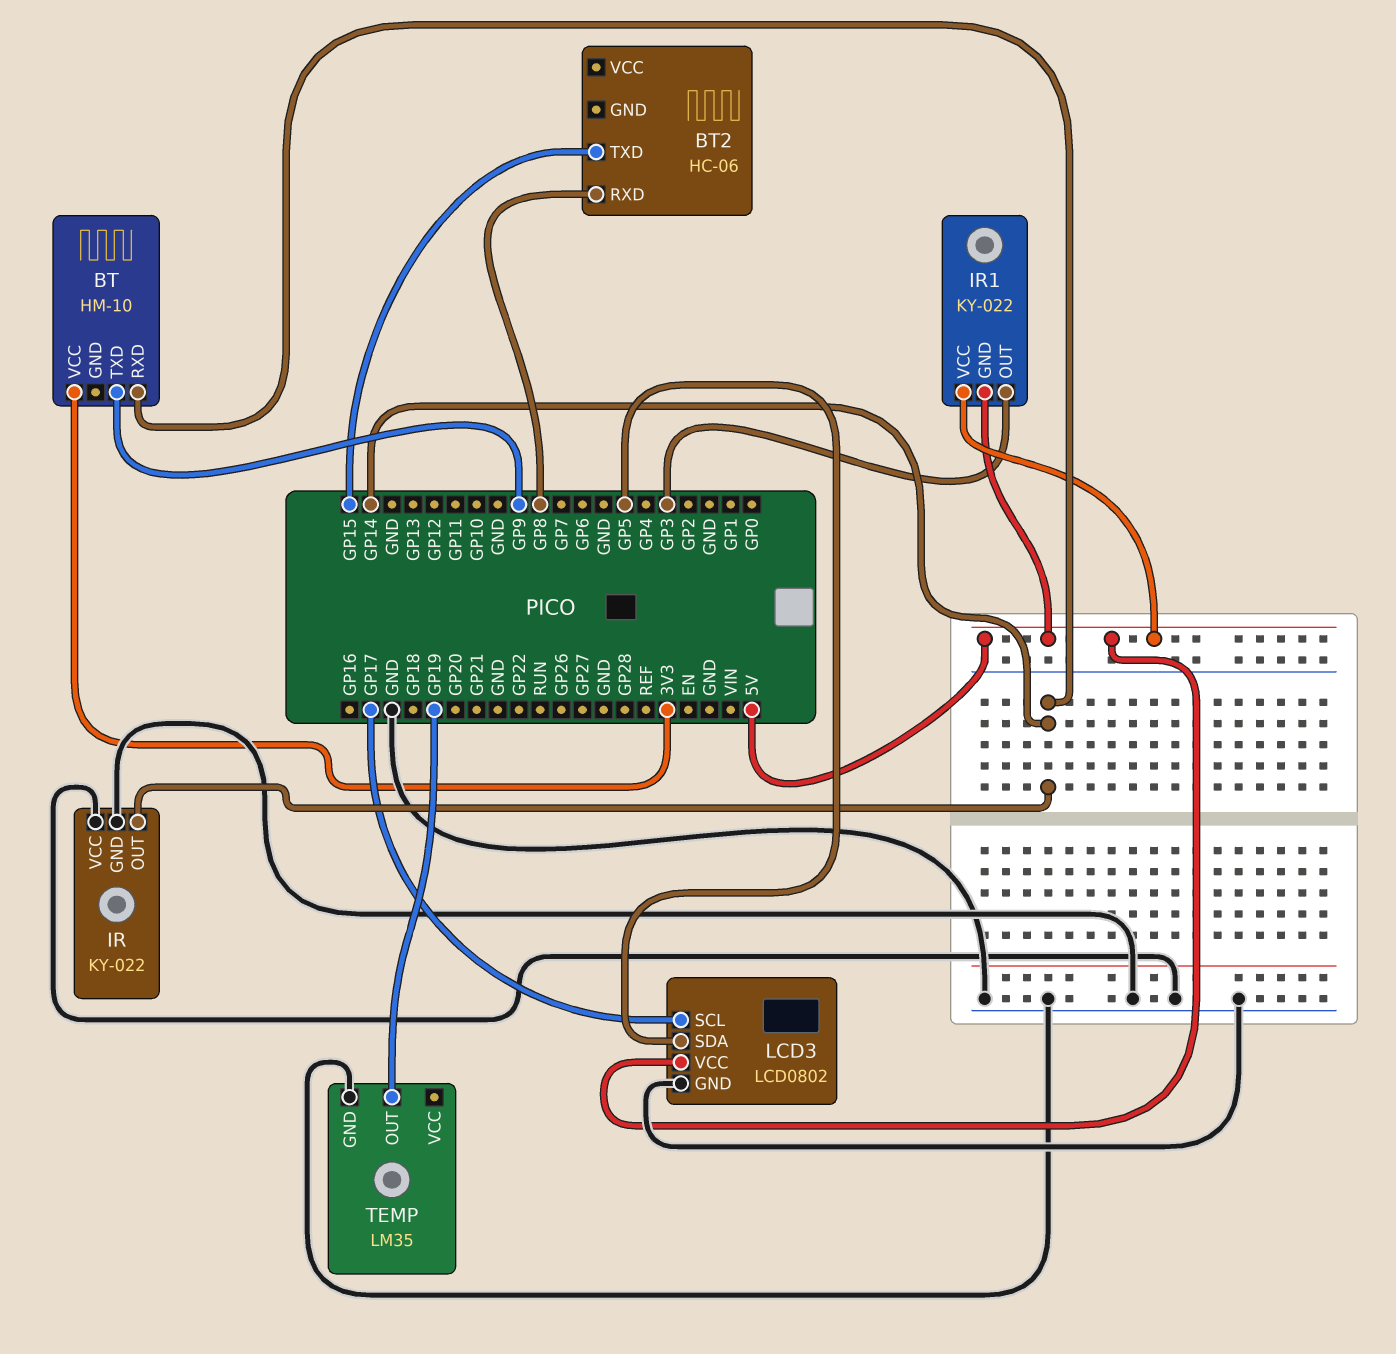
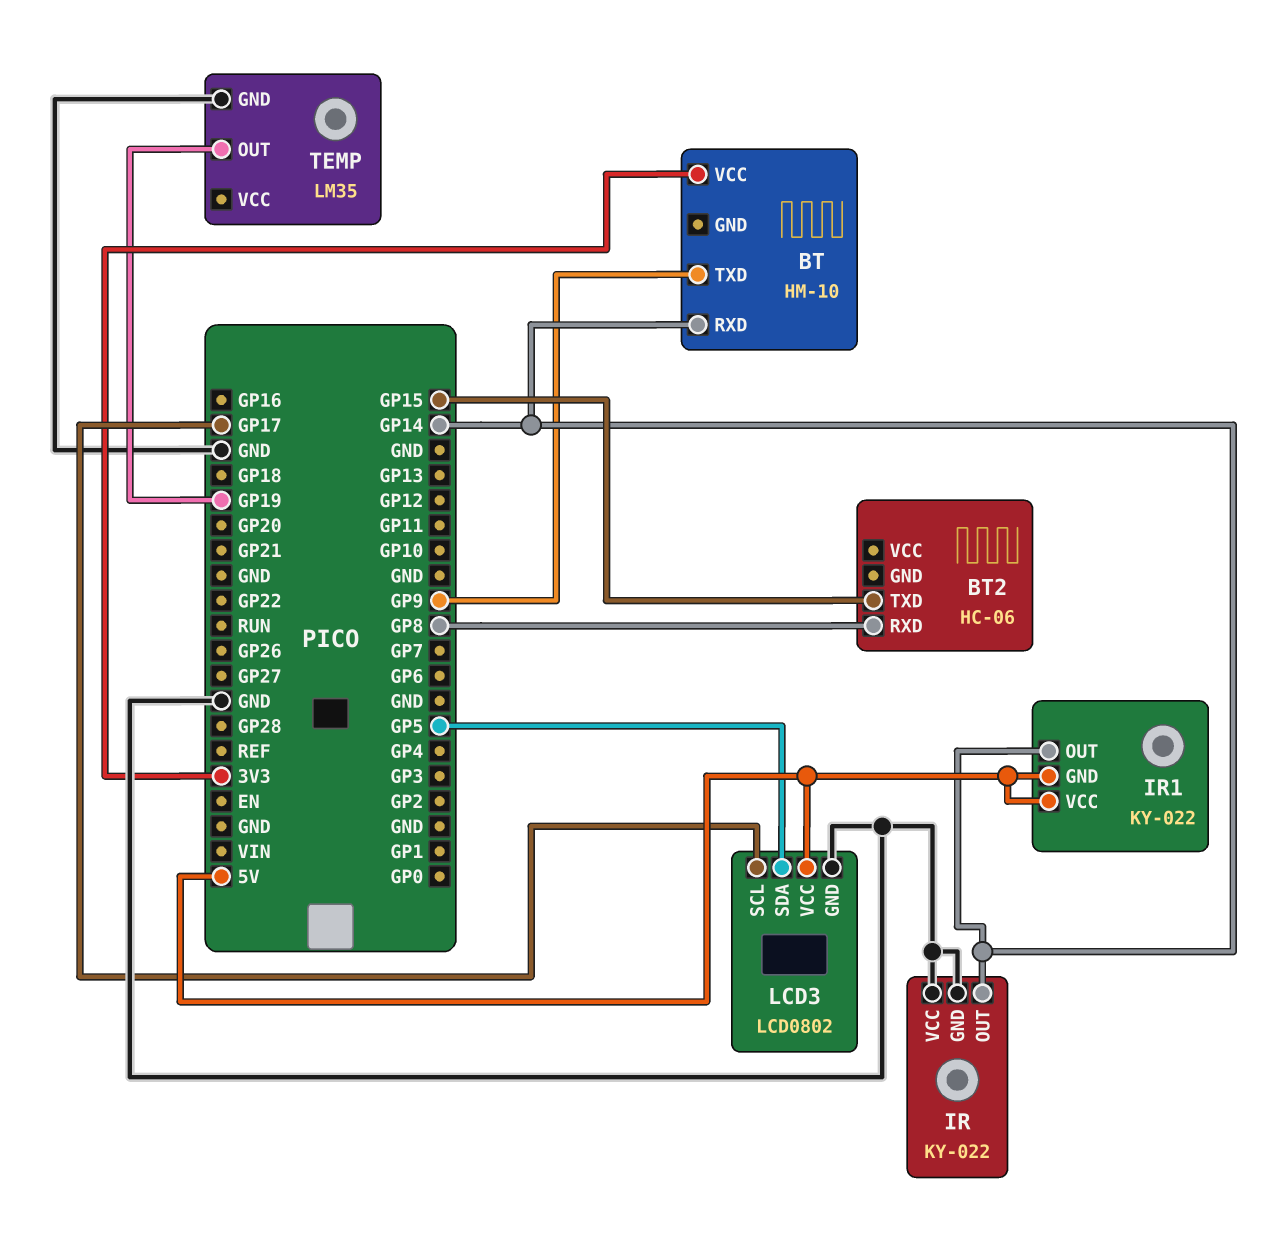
IR1 pin OUT: GP3 -> GP14

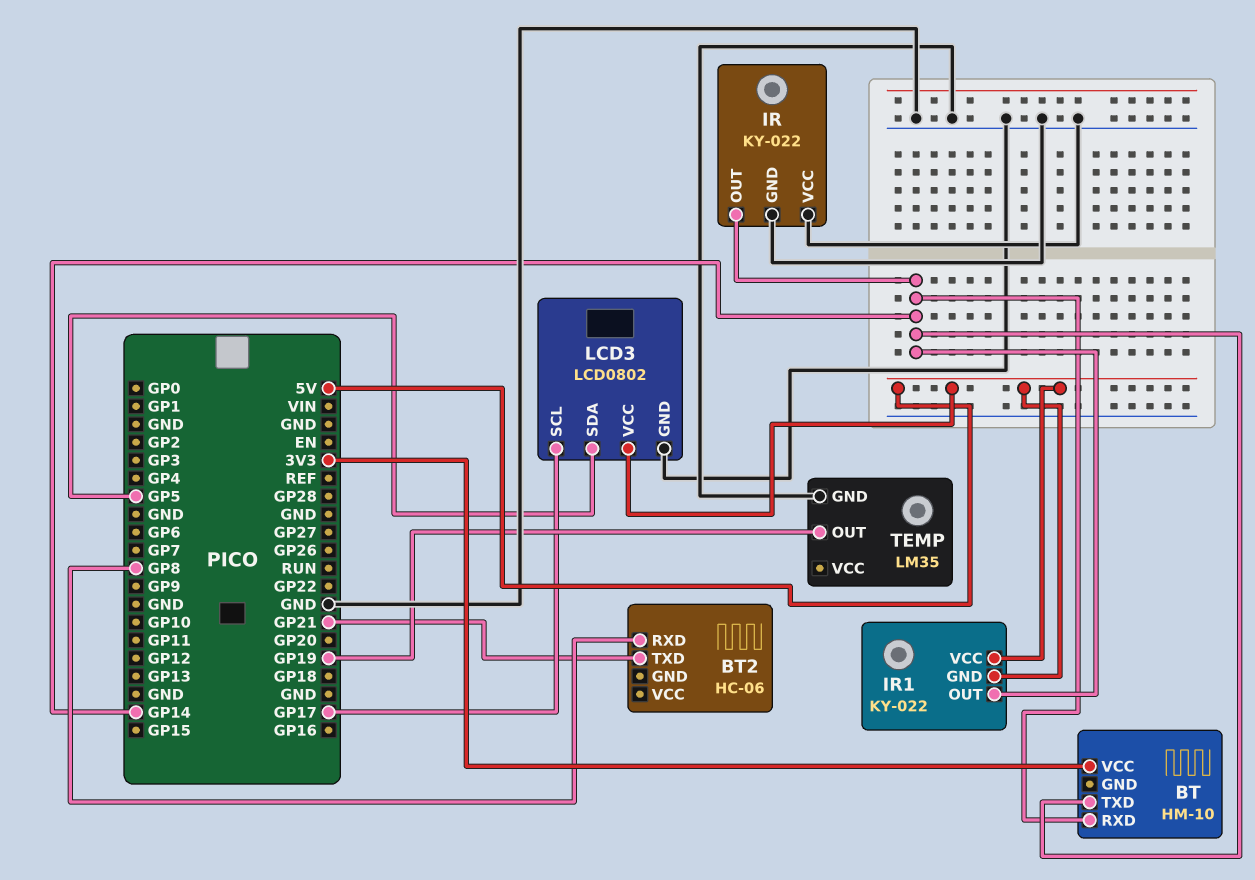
BT pin TXD: GP9 -> GP14
BT2 pin TXD: GP15 -> GP21

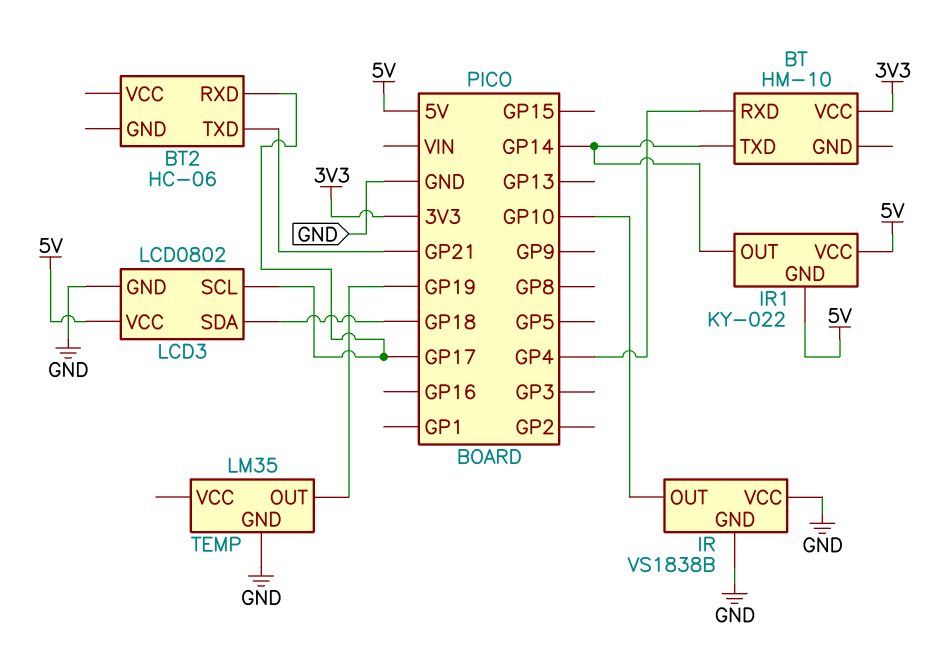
BT pin RXD: GP14 -> GP4
BT2 pin RXD: GP8 -> GP17
IR: KY-022 -> VS1838B
IR pin OUT: GP14 -> GP10
LCD3 pin SDA: GP5 -> GP18

